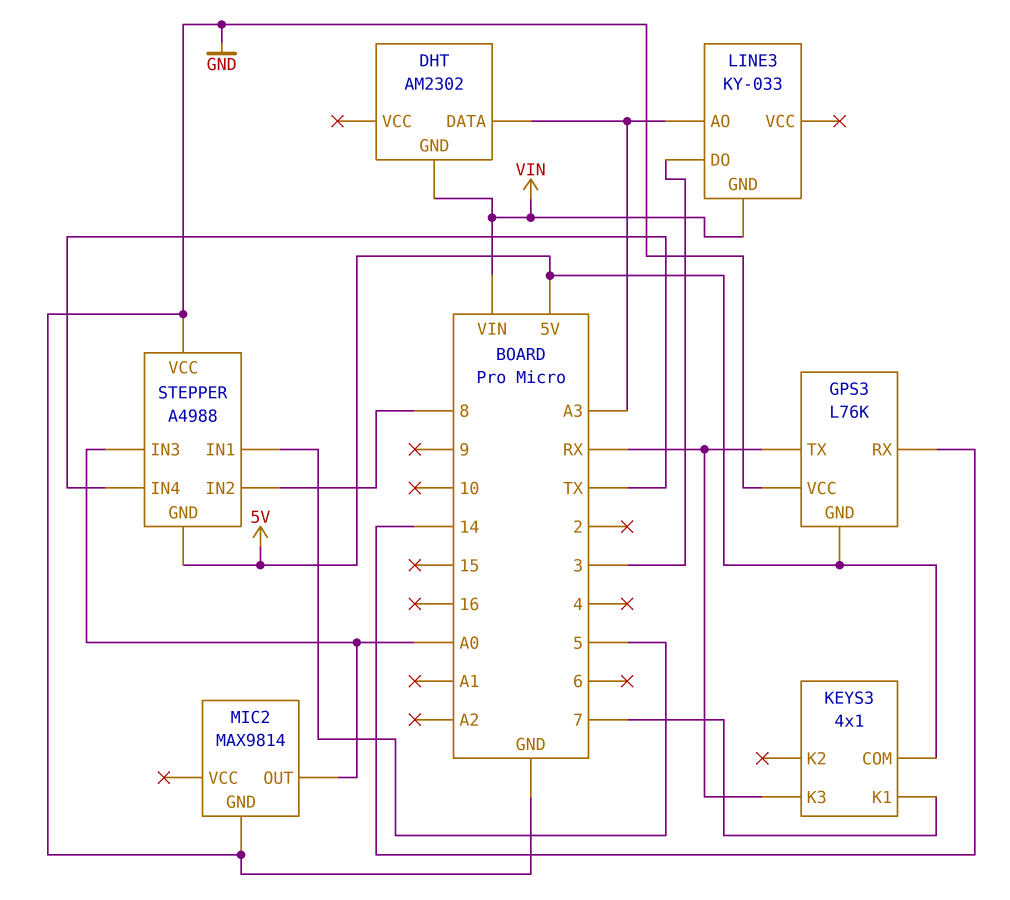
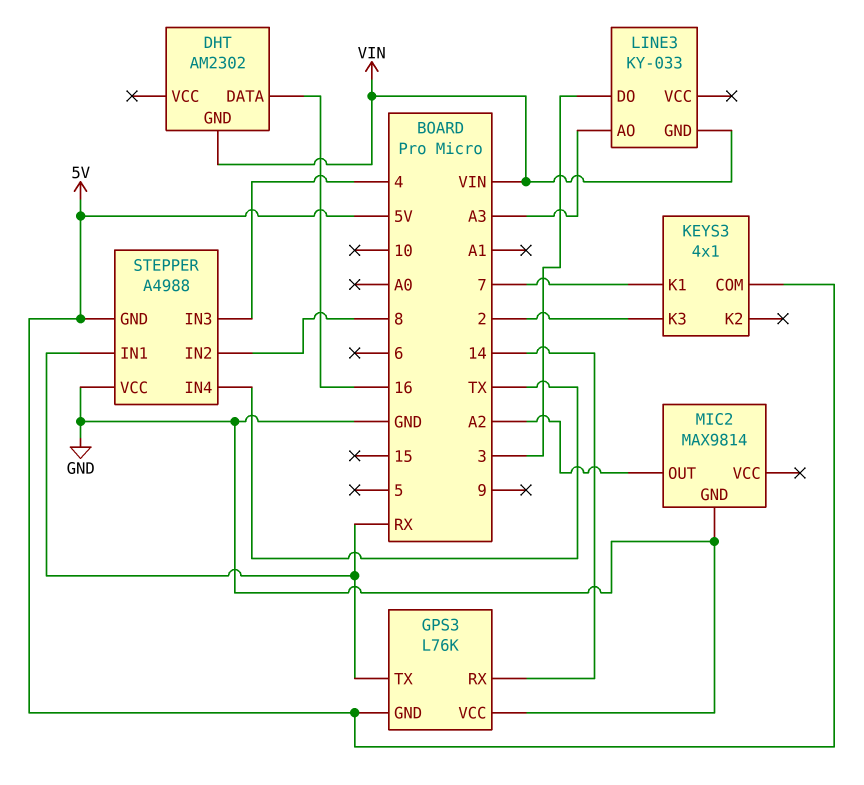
DHT pin DATA: A3 -> 16
KEYS3 pin K3: RX -> 2
MIC2 pin OUT: A0 -> A2
STEPPER pin IN1: 5 -> RX
STEPPER pin IN3: A0 -> 4

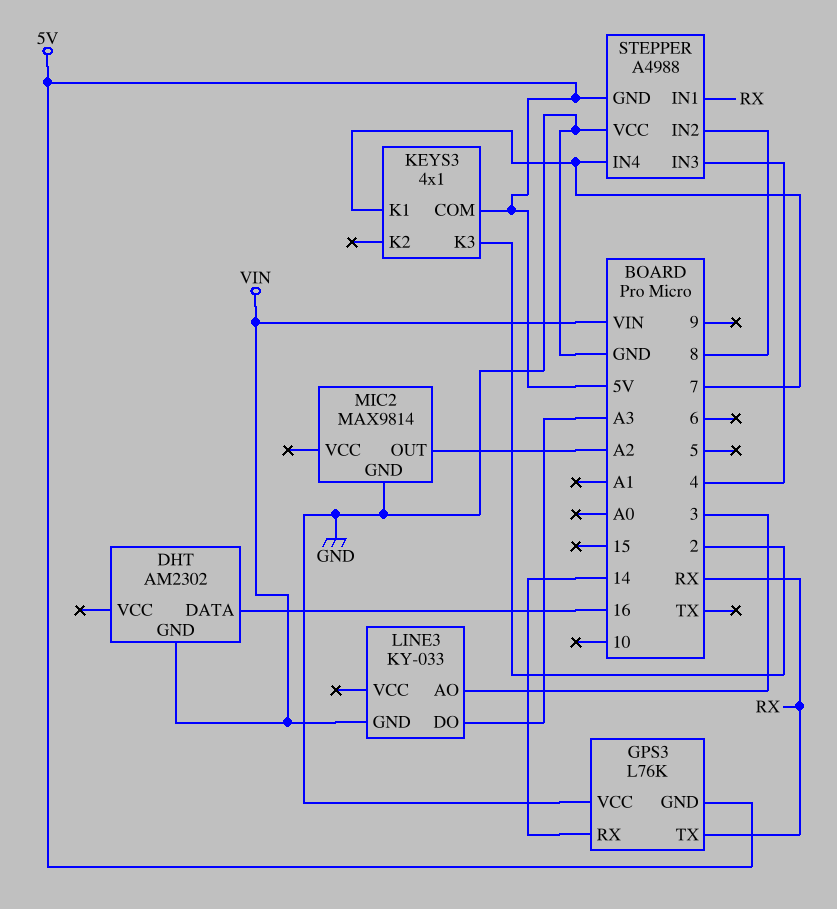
LINE3 pin AO: A3 -> 3
LINE3 pin DO: 3 -> A3
STEPPER pin IN4: TX -> 7

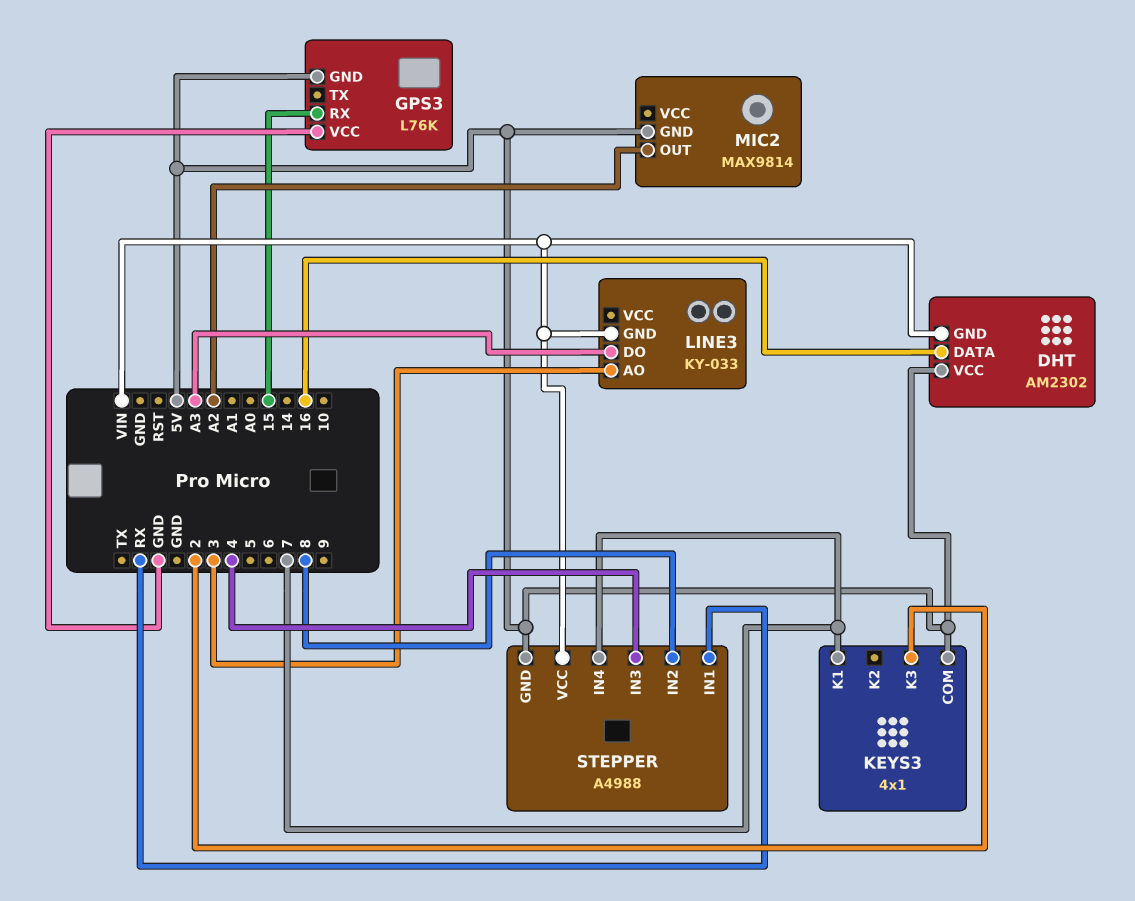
DHT pin VCC: none -> 5V
GPS3 pin RX: 14 -> 15
GPS3 pin TX: RX -> none
MIC2 pin GND: GND -> 5V
STEPPER pin VCC: GND -> VIN

